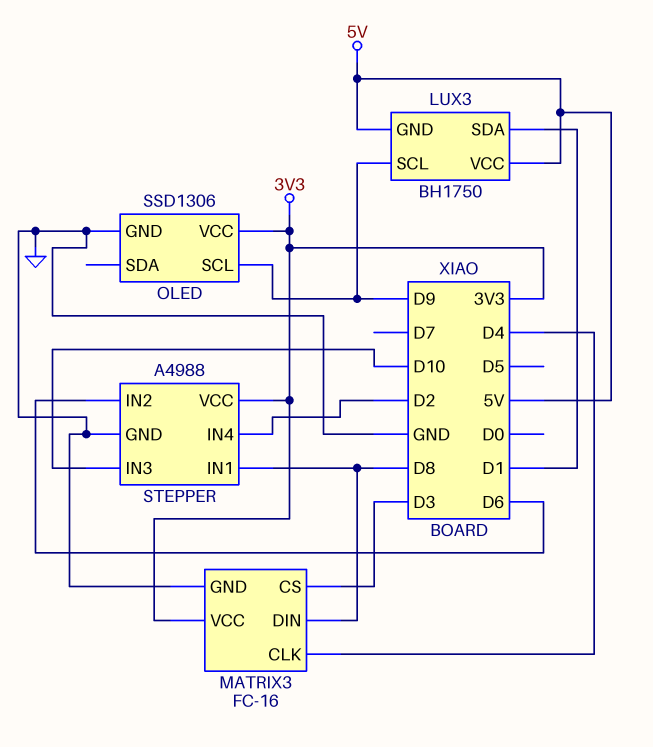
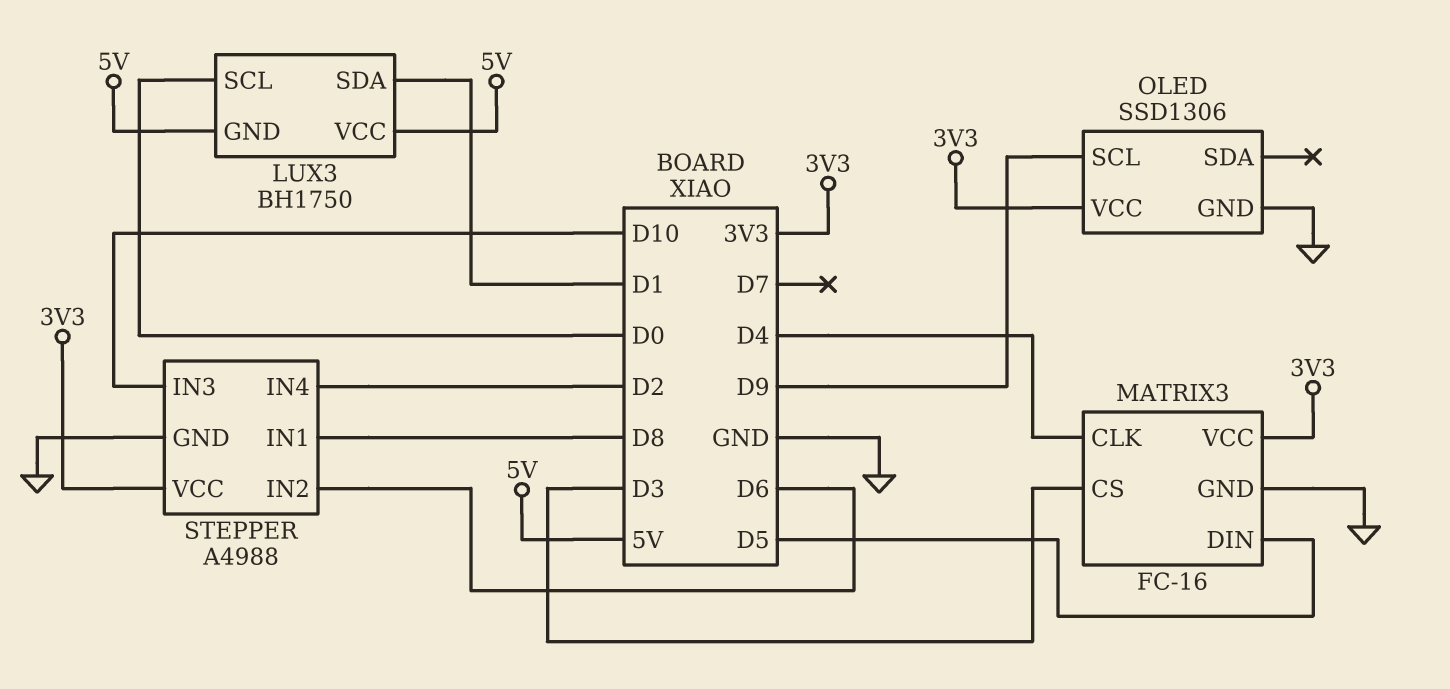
LUX3 pin SCL: D9 -> D0
MATRIX3 pin DIN: D8 -> D5

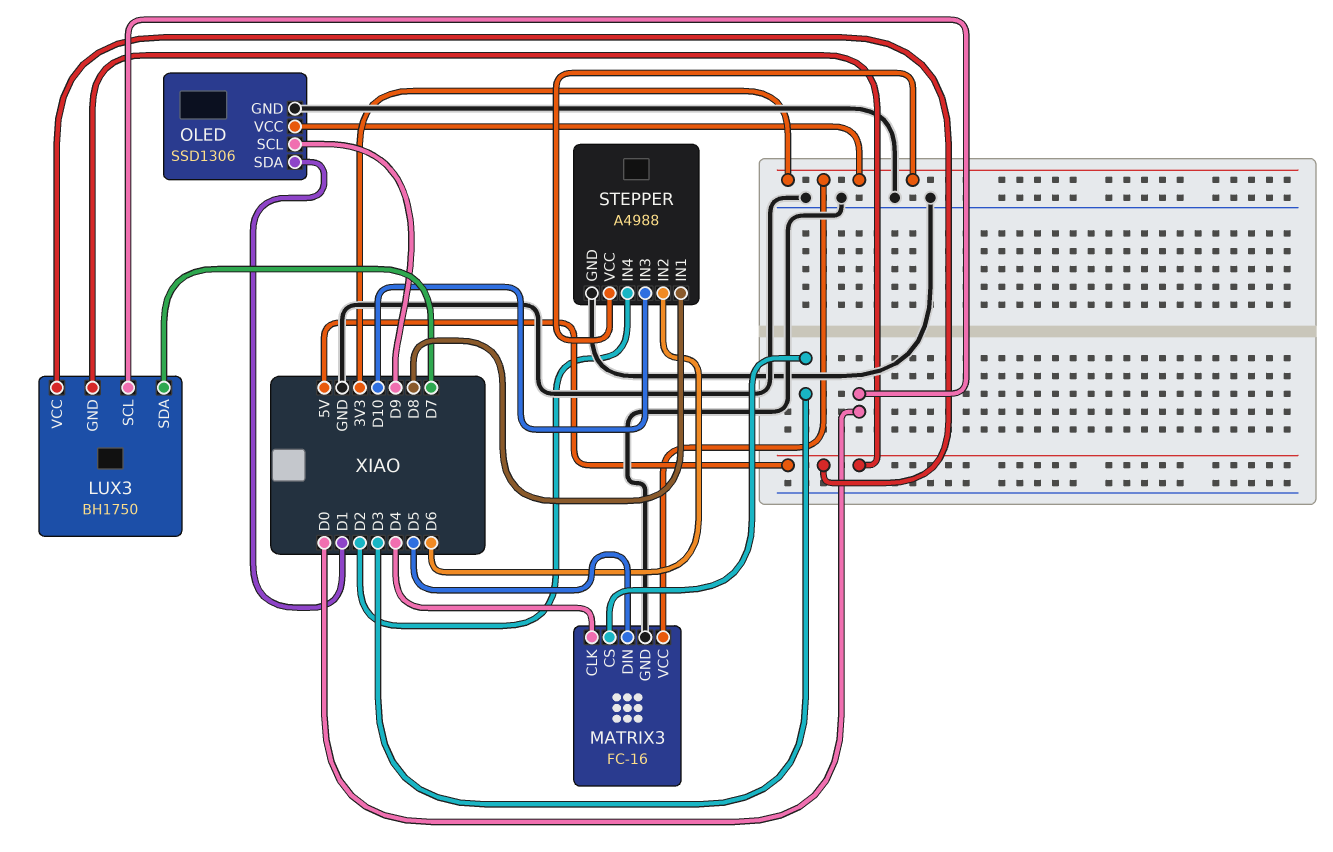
LUX3 pin SDA: D1 -> D7
OLED pin SDA: none -> D1

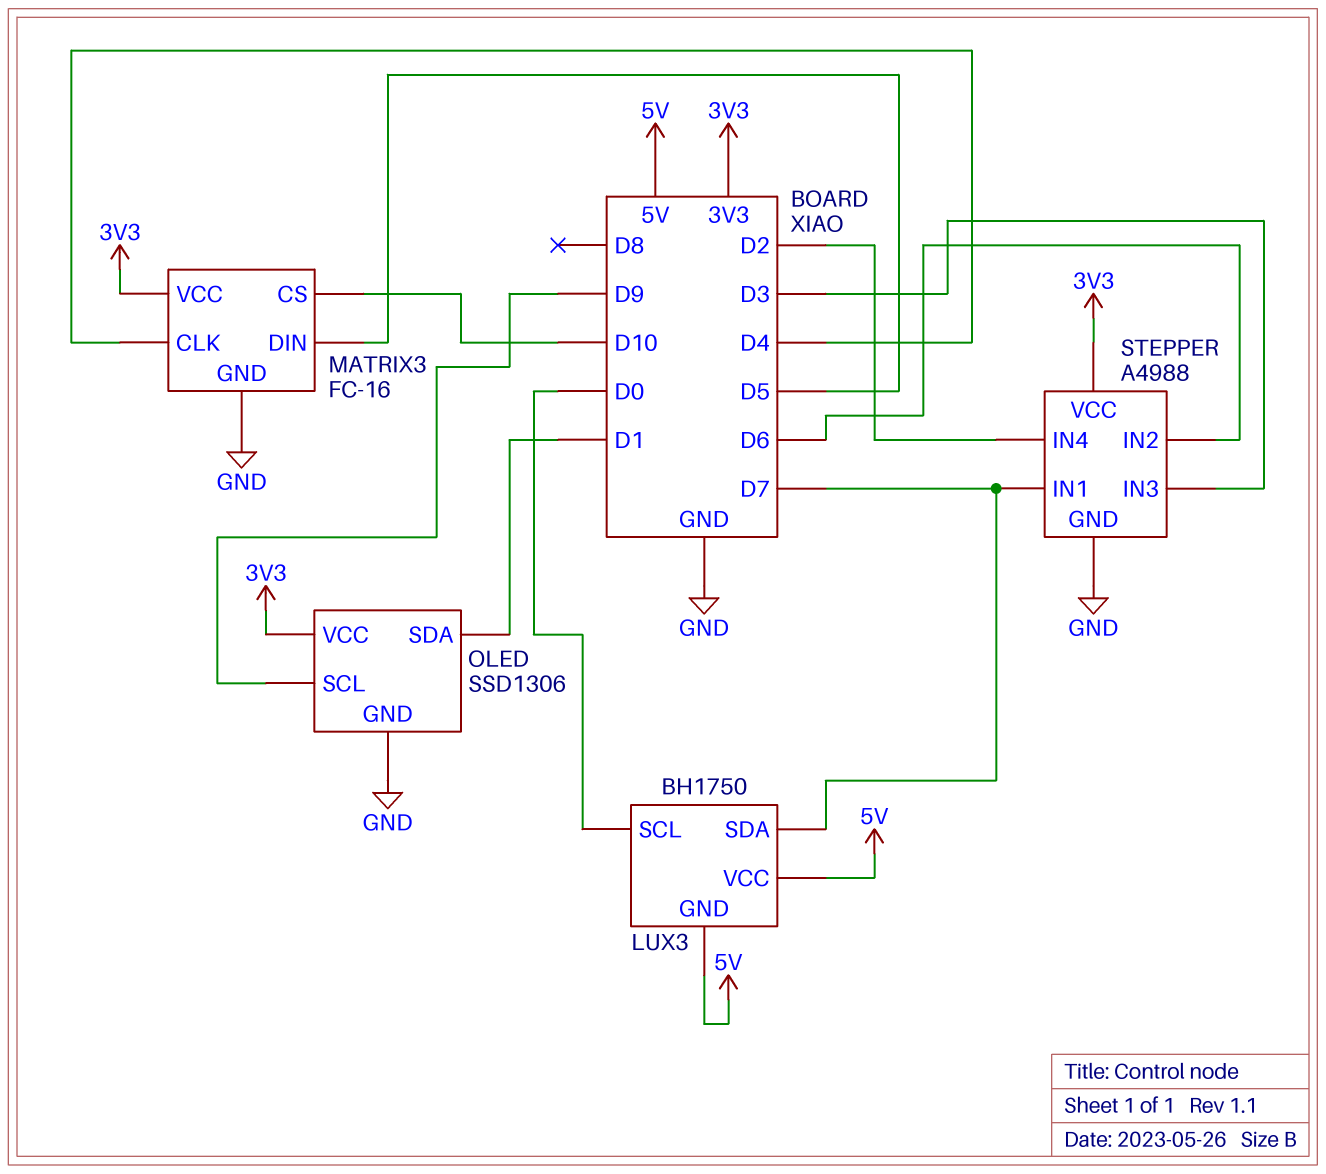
MATRIX3 pin CS: D3 -> D10
STEPPER pin IN1: D8 -> D7
STEPPER pin IN3: D10 -> D3

